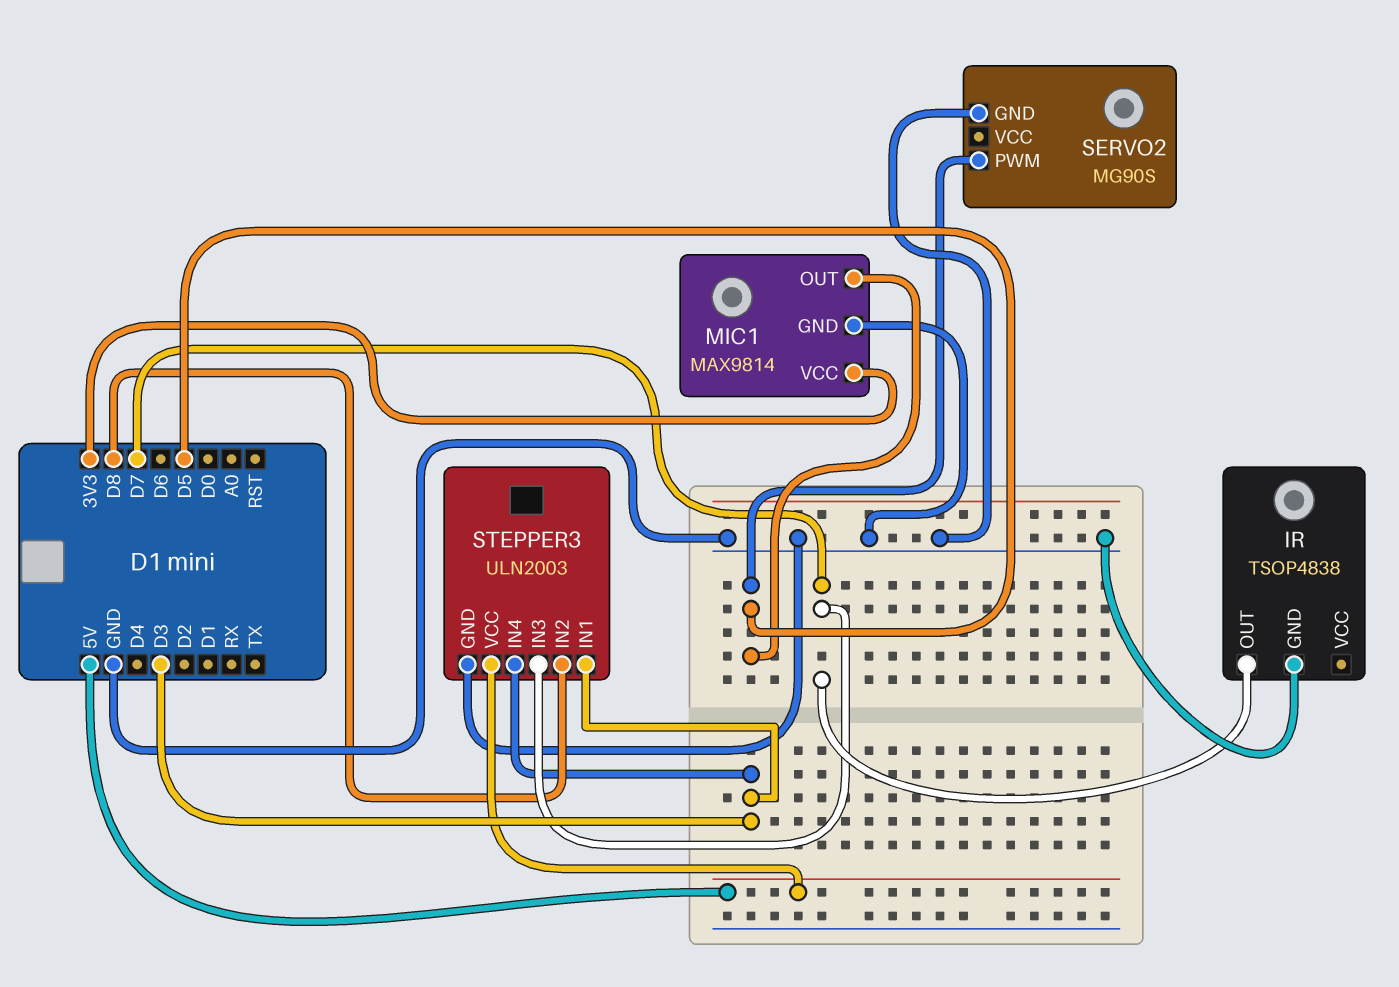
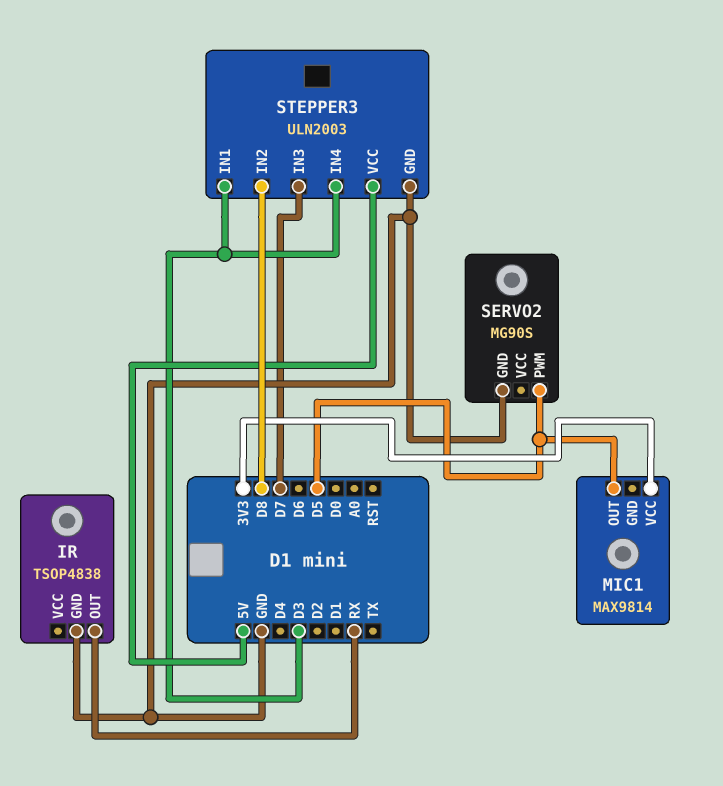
IR pin OUT: D7 -> RX
MIC1 pin GND: GND -> none

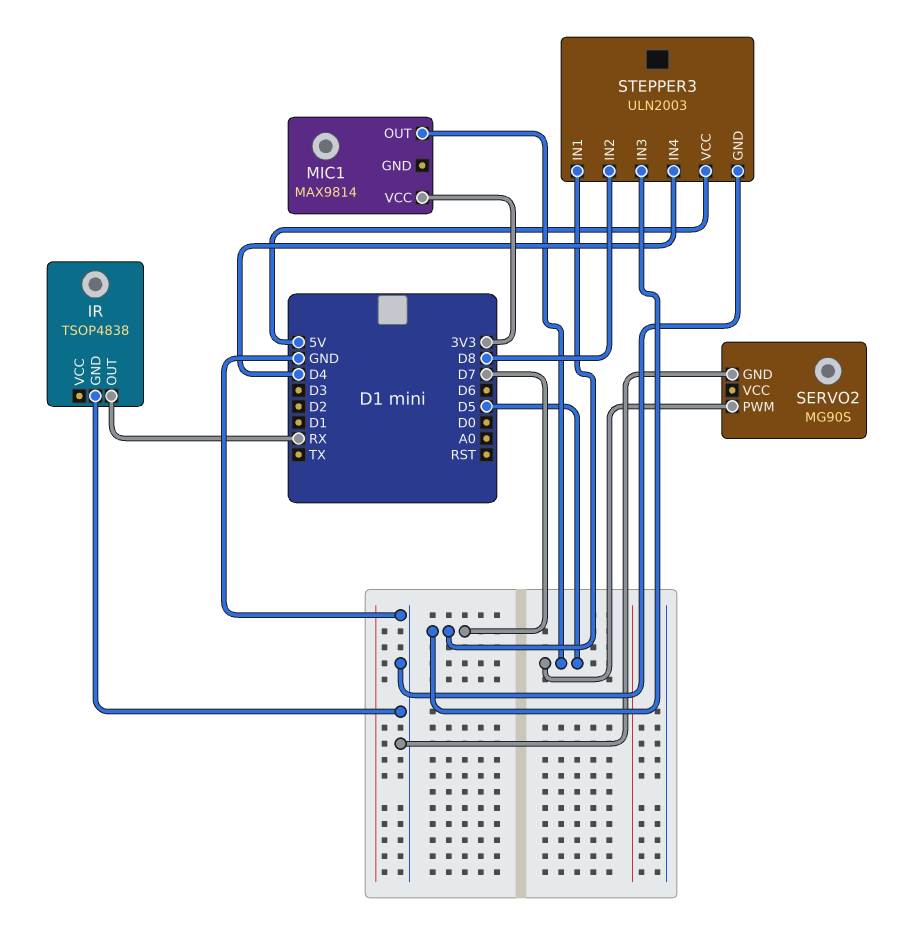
STEPPER3 pin IN1: D3 -> D7
STEPPER3 pin IN4: D3 -> D4

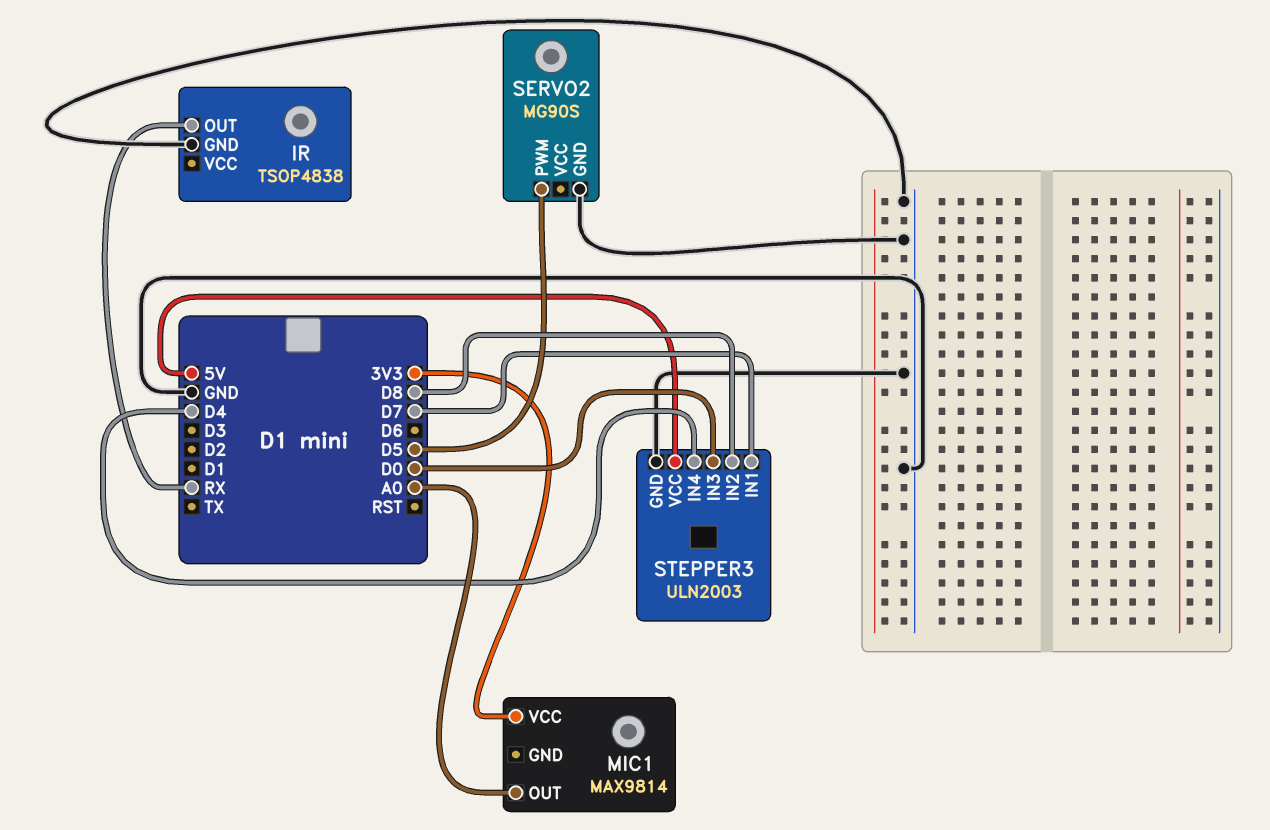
MIC1 pin OUT: D5 -> A0
STEPPER3 pin IN3: D7 -> D0

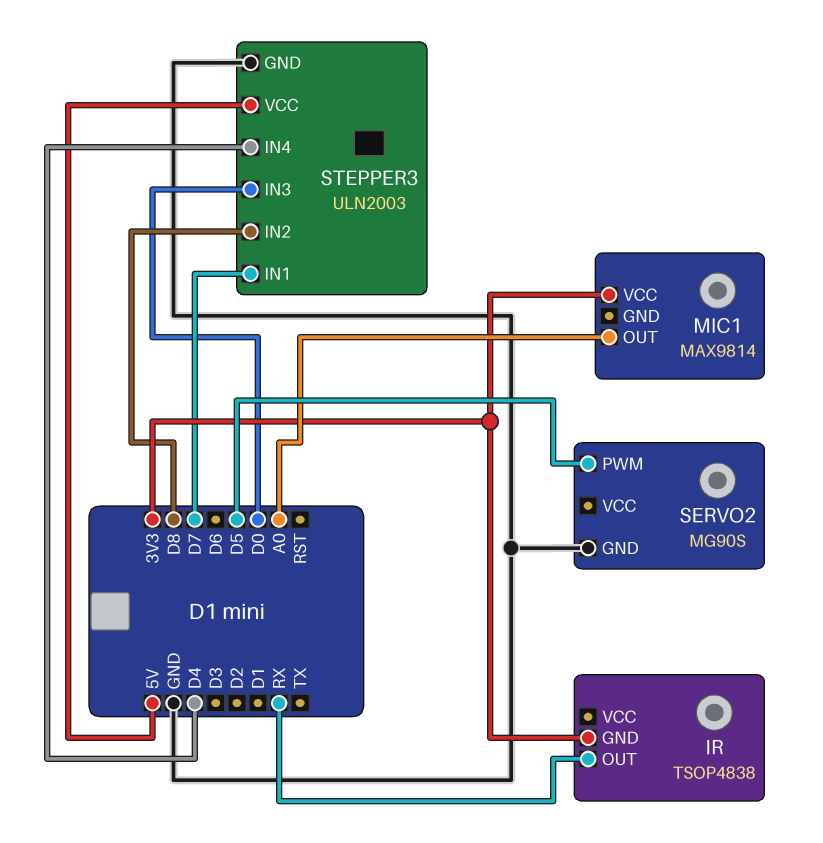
IR pin GND: GND -> 3V3

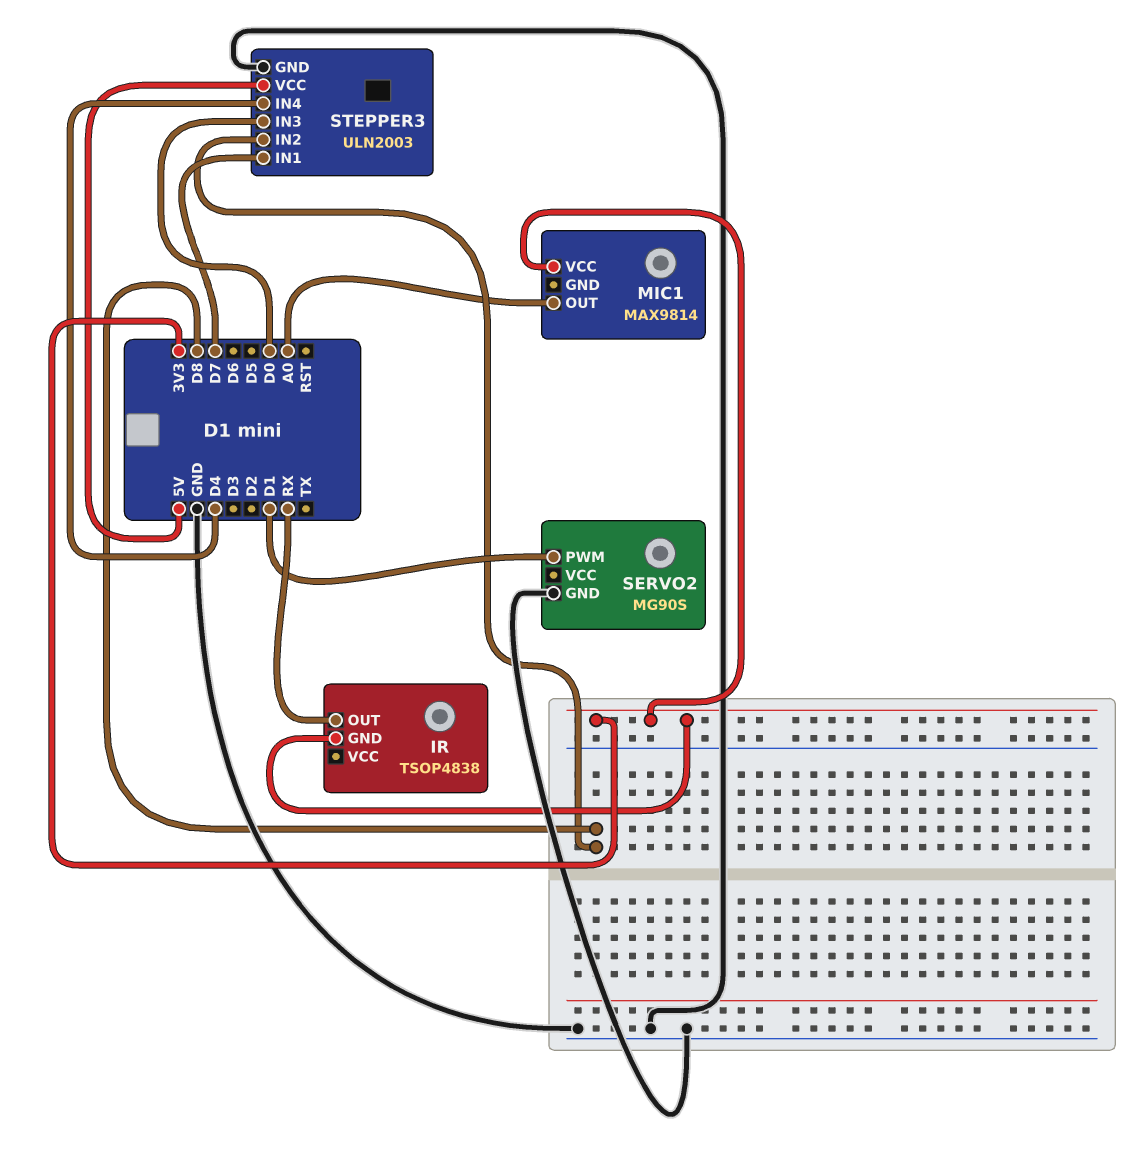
SERVO2 pin PWM: D5 -> D1

